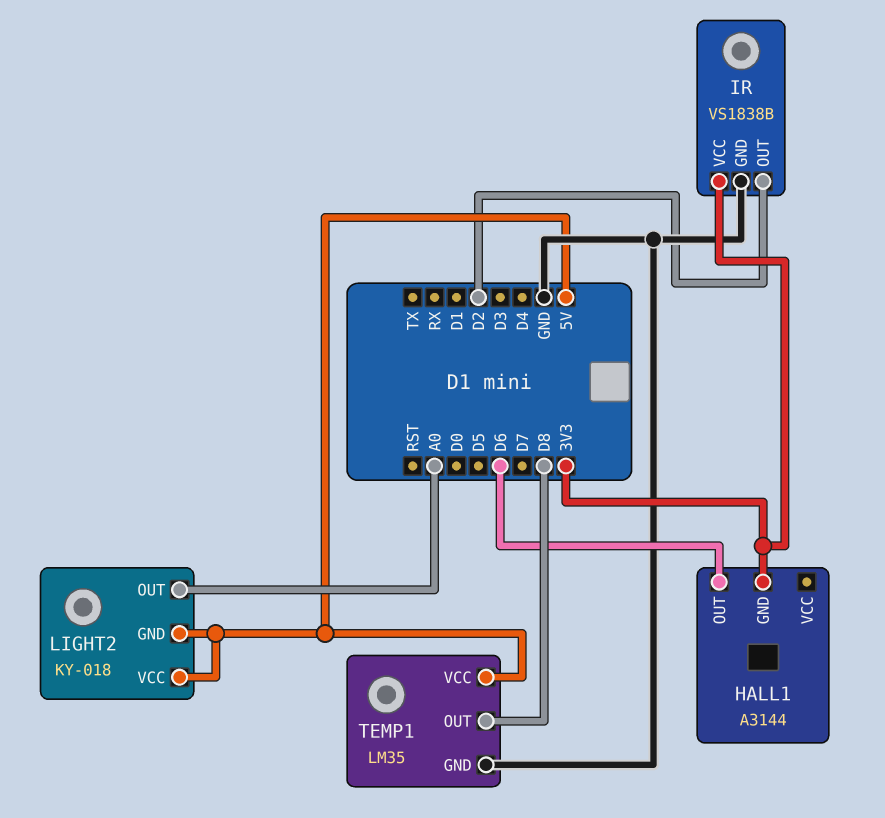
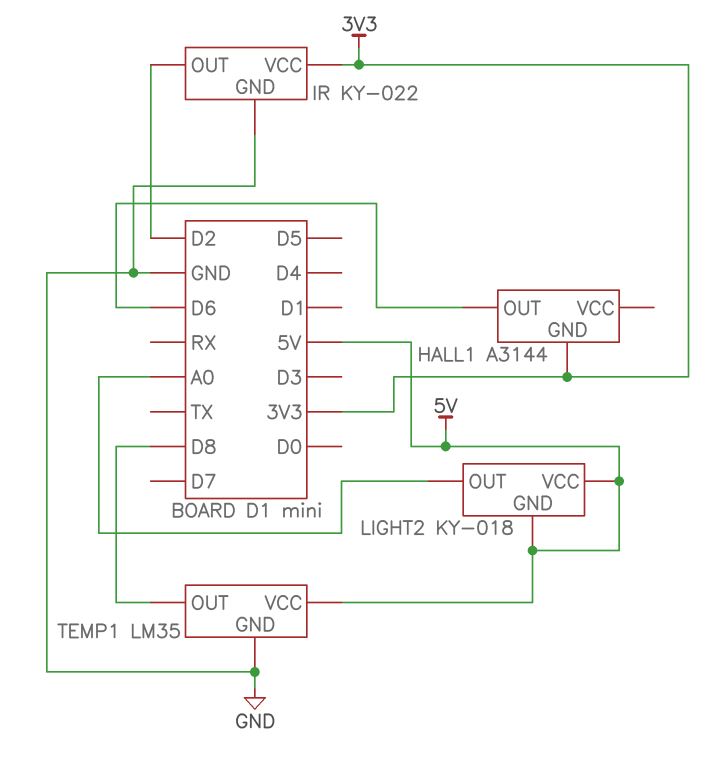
IR: VS1838B -> KY-022

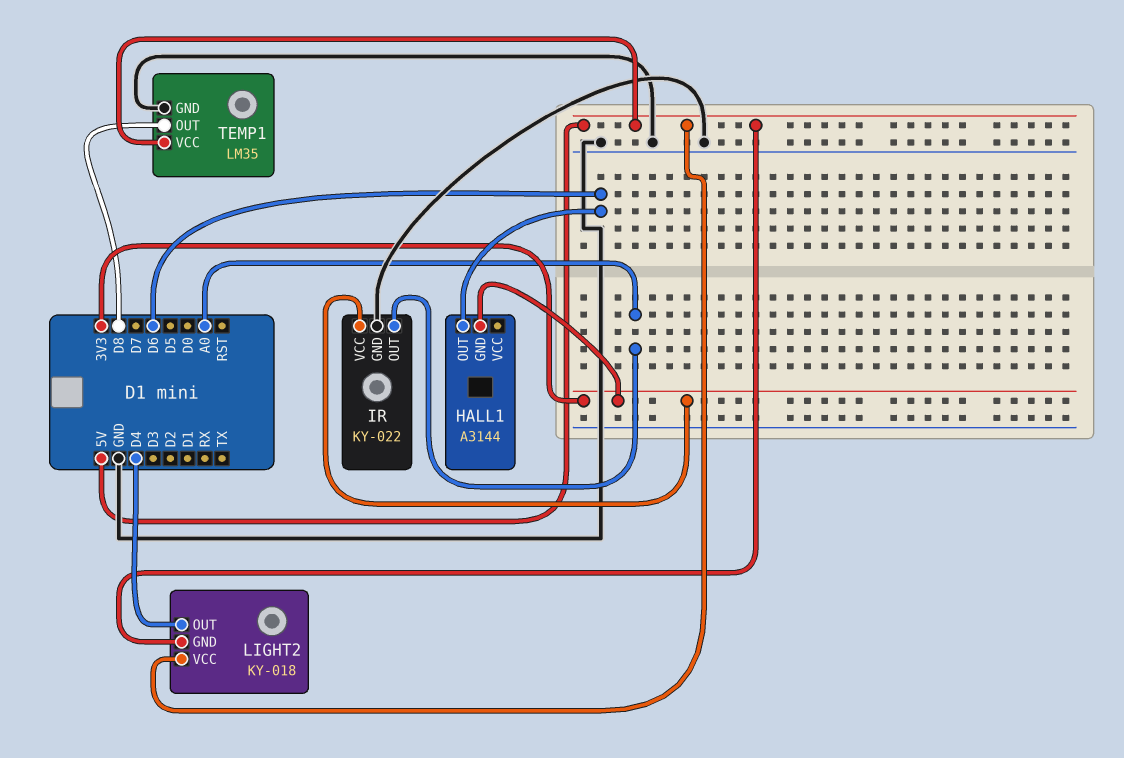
IR pin OUT: D2 -> A0
LIGHT2 pin OUT: A0 -> D4

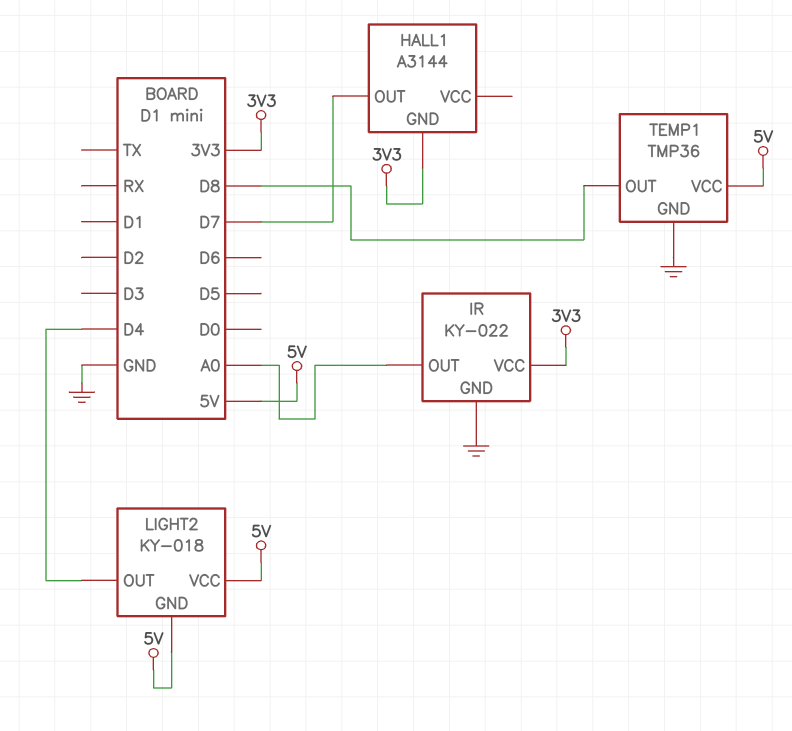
HALL1 pin OUT: D6 -> D7
TEMP1: LM35 -> TMP36

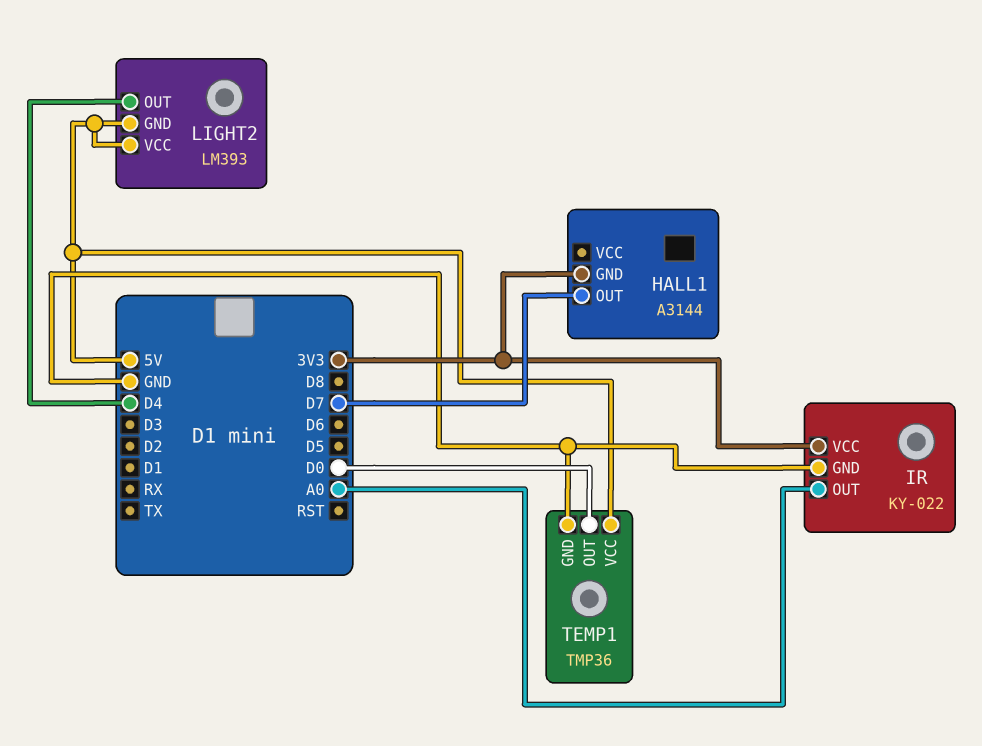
LIGHT2: KY-018 -> LM393
TEMP1 pin OUT: D8 -> D0

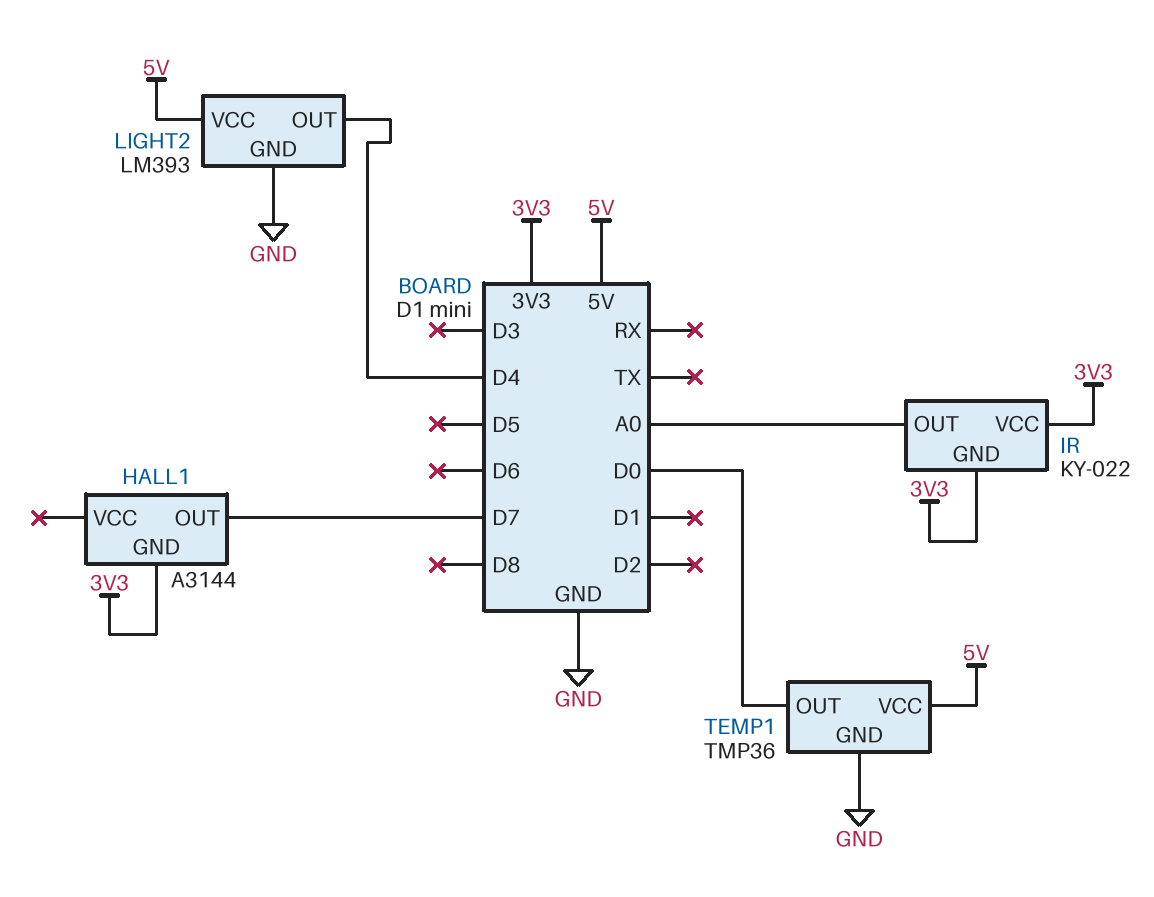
IR pin GND: GND -> 3V3
LIGHT2 pin GND: 5V -> GND

